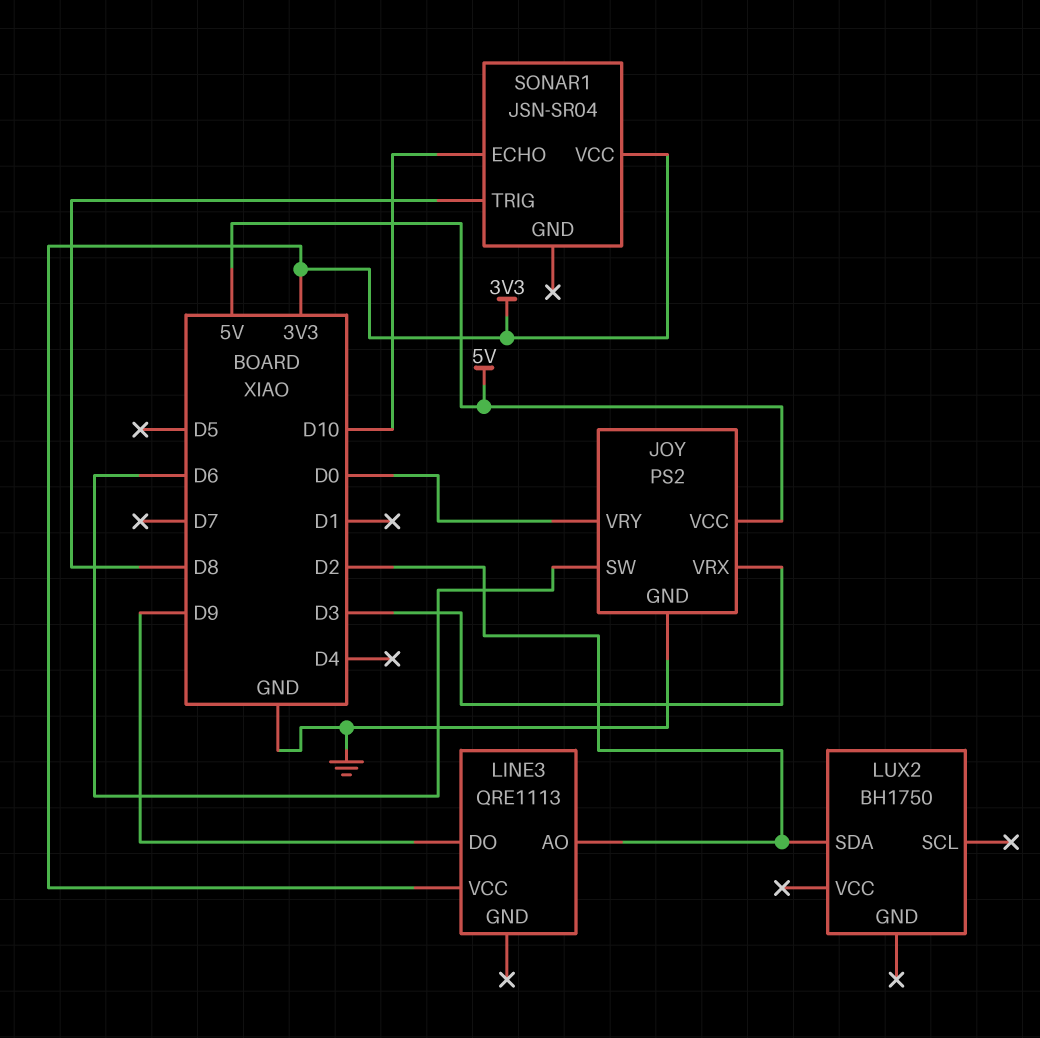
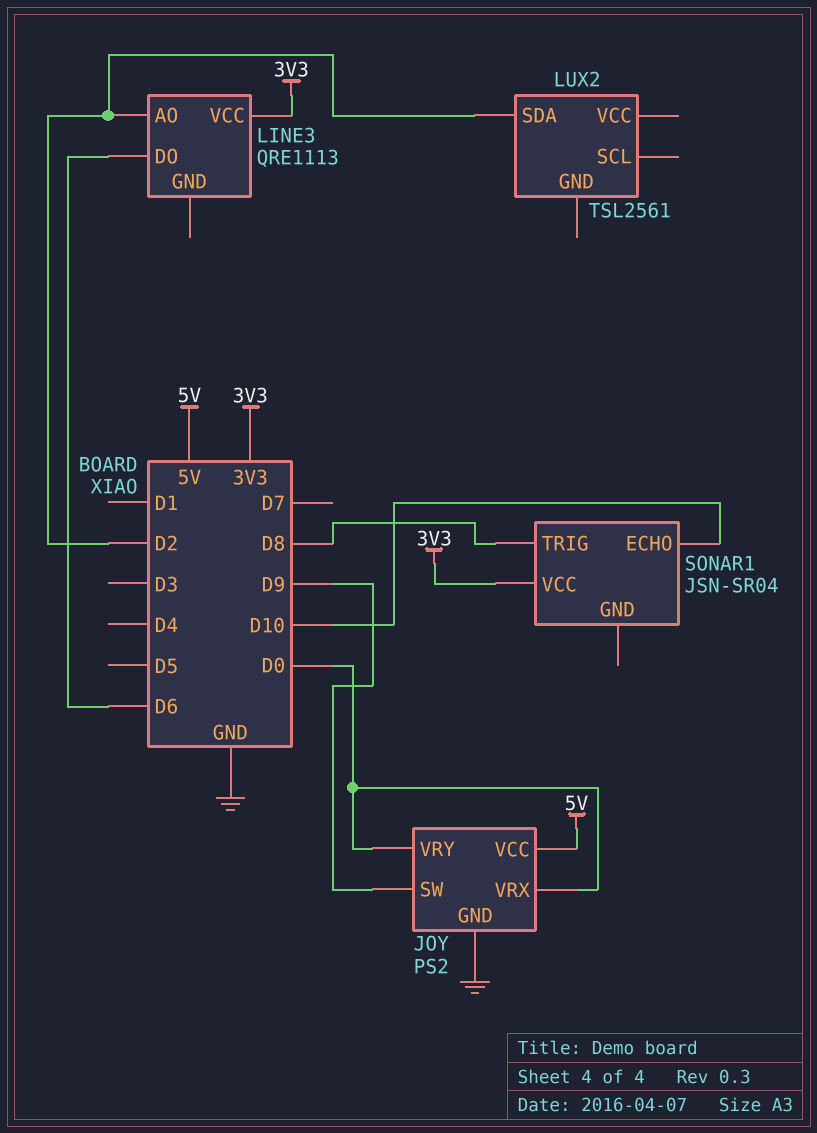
JOY pin SW: D6 -> D9
JOY pin VRX: D3 -> D0
LINE3 pin DO: D9 -> D6
LUX2: BH1750 -> TSL2561

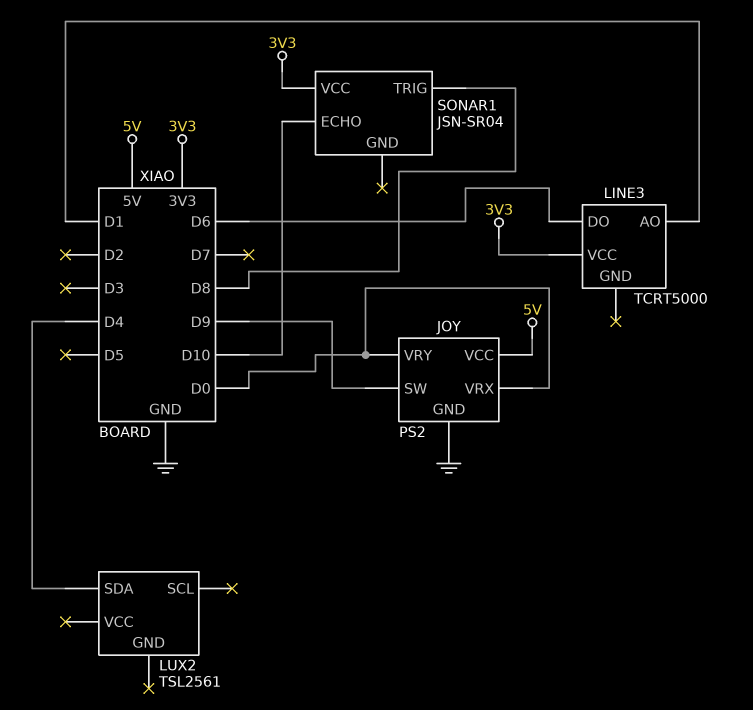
LINE3: QRE1113 -> TCRT5000
LINE3 pin AO: D2 -> D1
LUX2 pin SDA: D2 -> D4

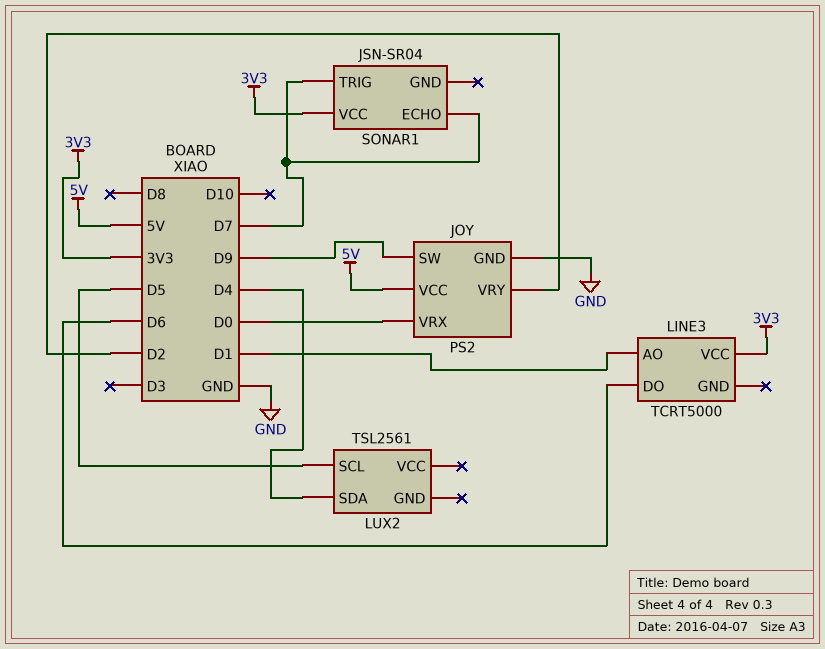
JOY pin VRY: D0 -> D2
LUX2 pin SCL: none -> D5
SONAR1 pin ECHO: D10 -> D7
SONAR1 pin TRIG: D8 -> D7

